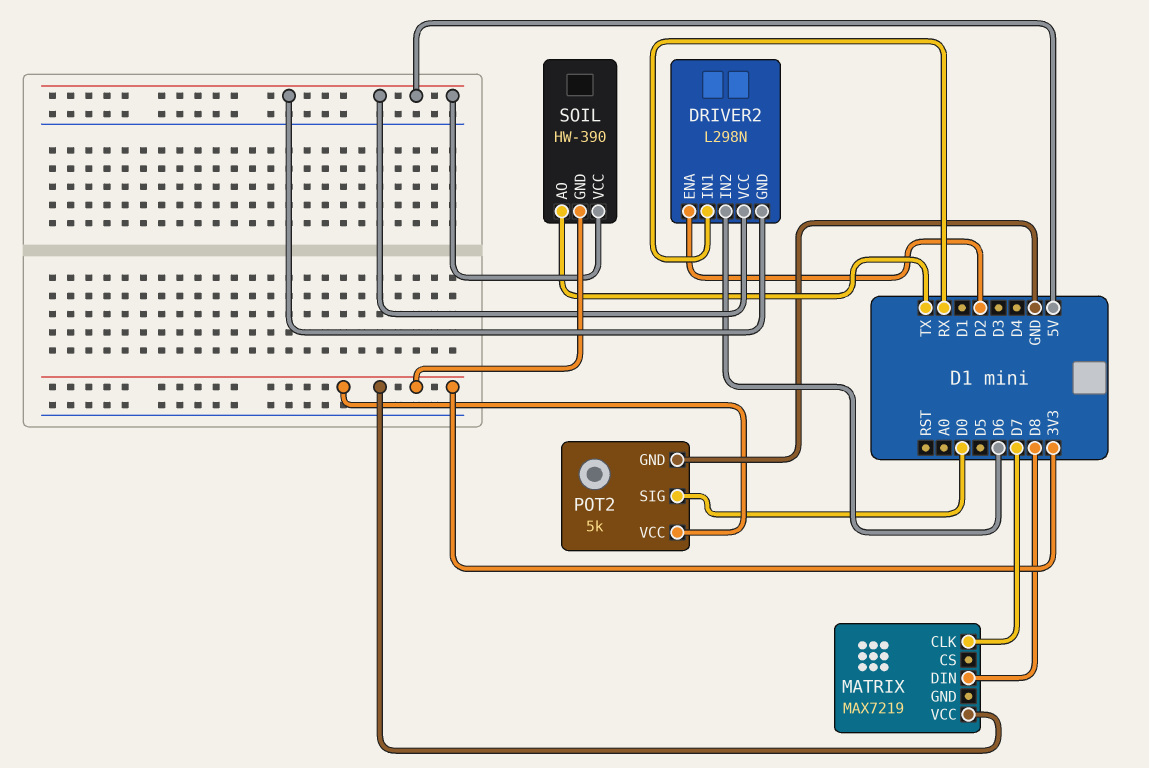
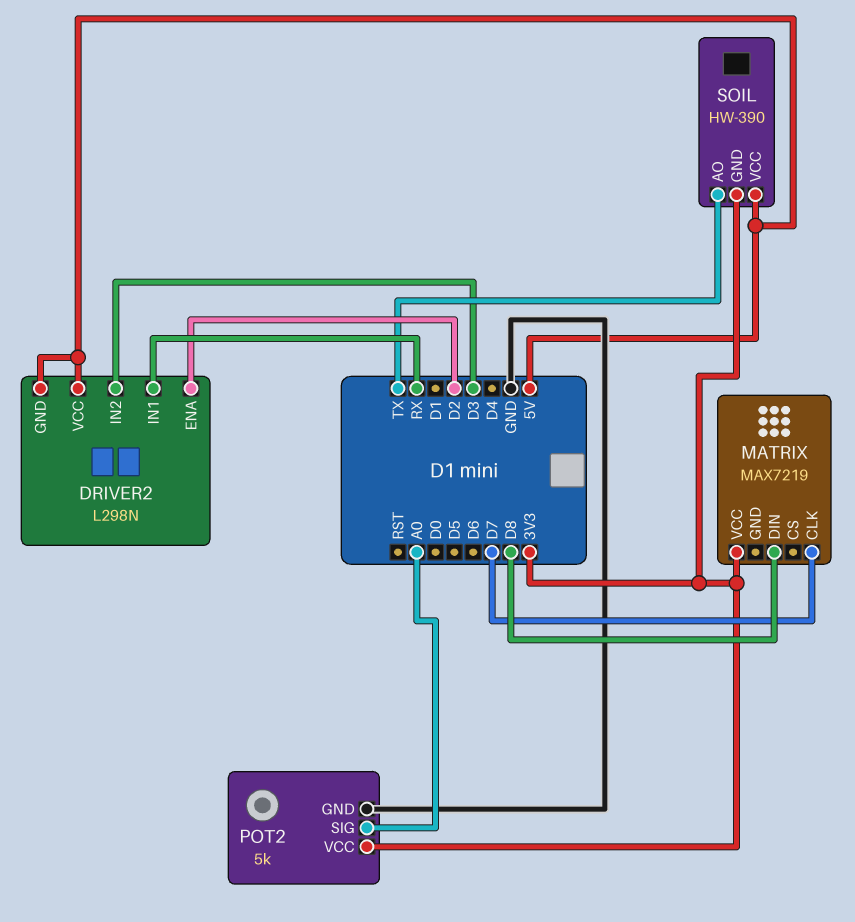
DRIVER2 pin IN2: D6 -> D3
POT2 pin SIG: D0 -> A0

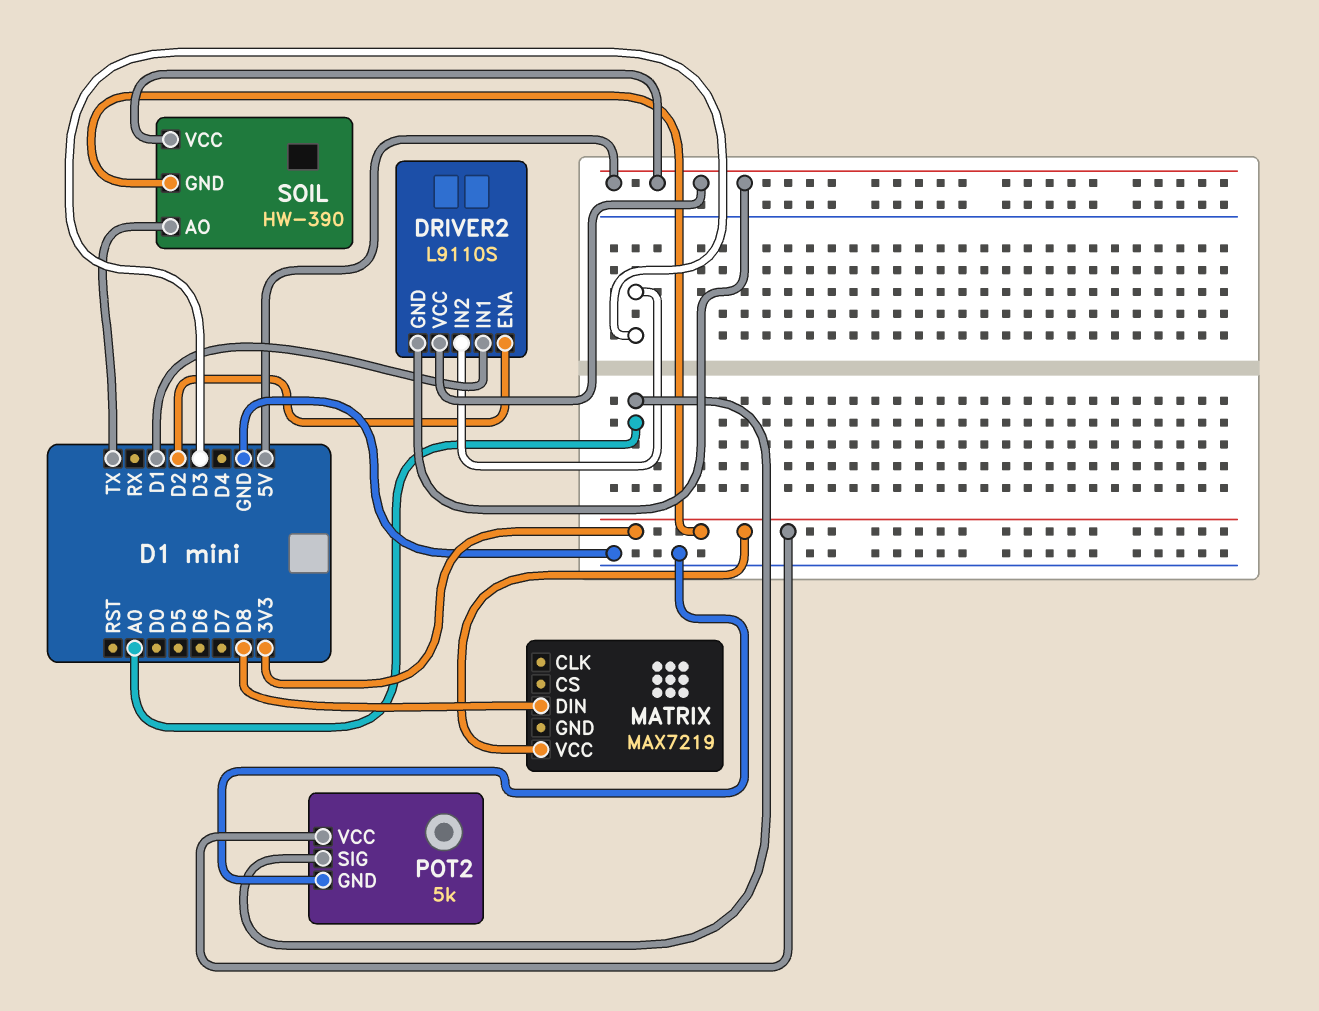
DRIVER2: L298N -> L9110S
DRIVER2 pin IN1: RX -> D1
MATRIX pin CLK: D7 -> none

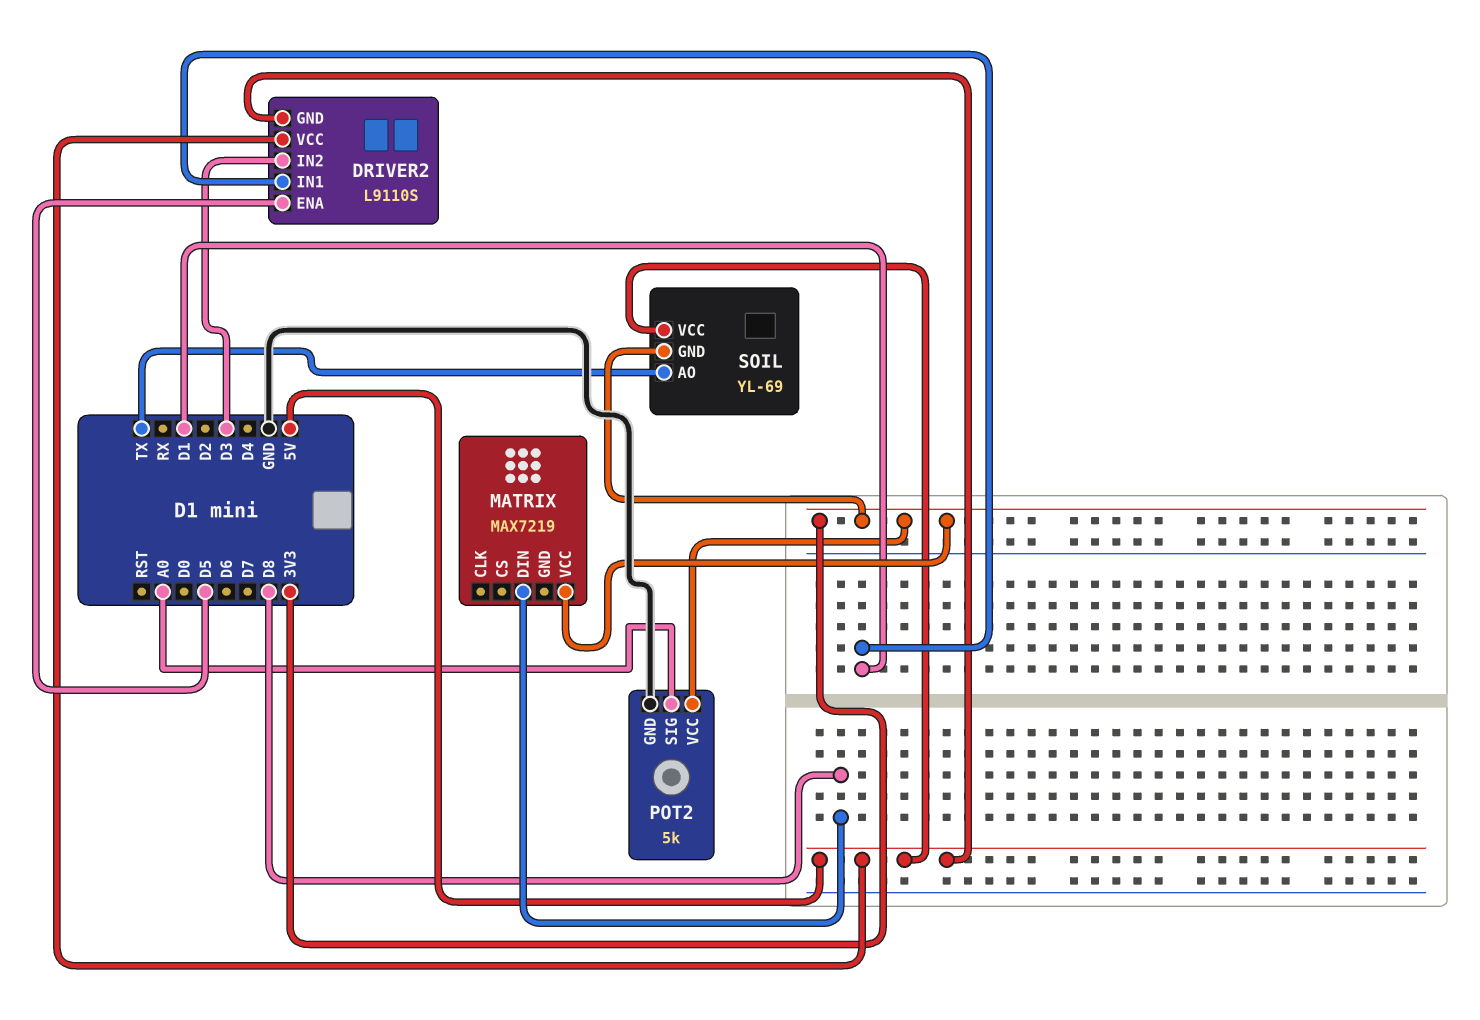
DRIVER2 pin ENA: D2 -> D5
SOIL: HW-390 -> YL-69

